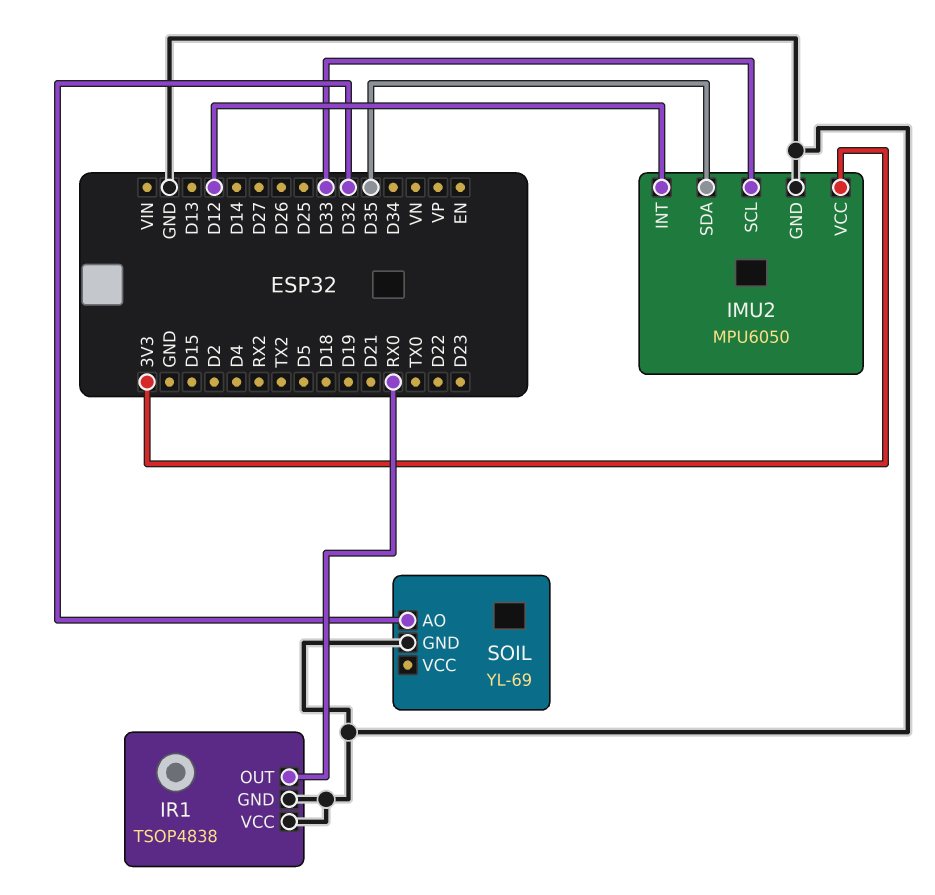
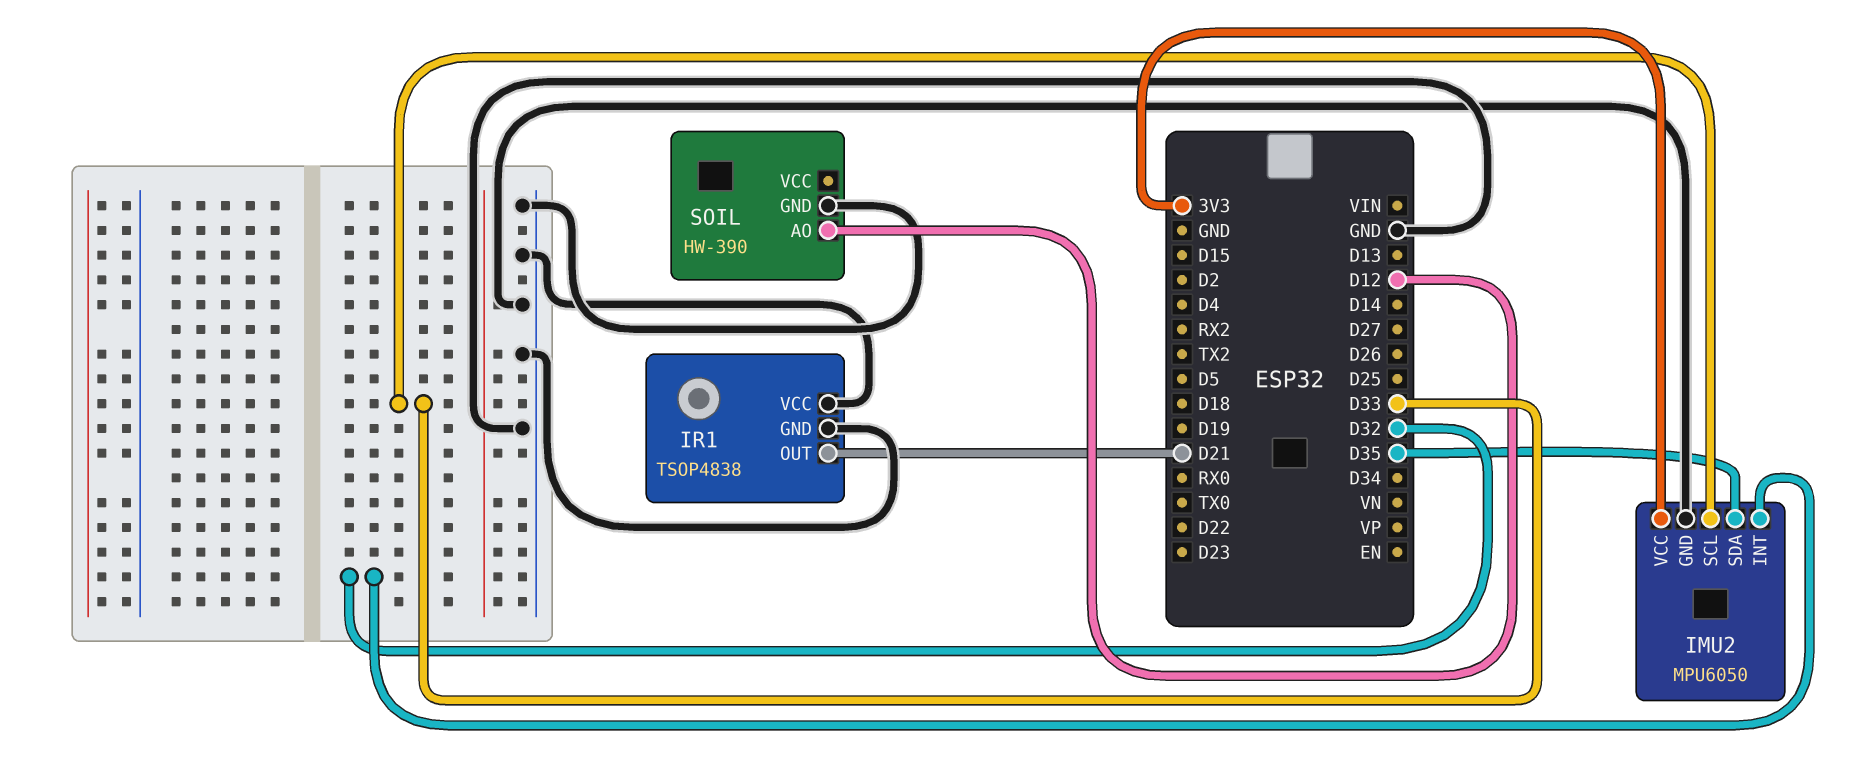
IMU2 pin INT: D12 -> D32
IR1 pin OUT: RX0 -> D21
SOIL: YL-69 -> HW-390
SOIL pin AO: D32 -> D12

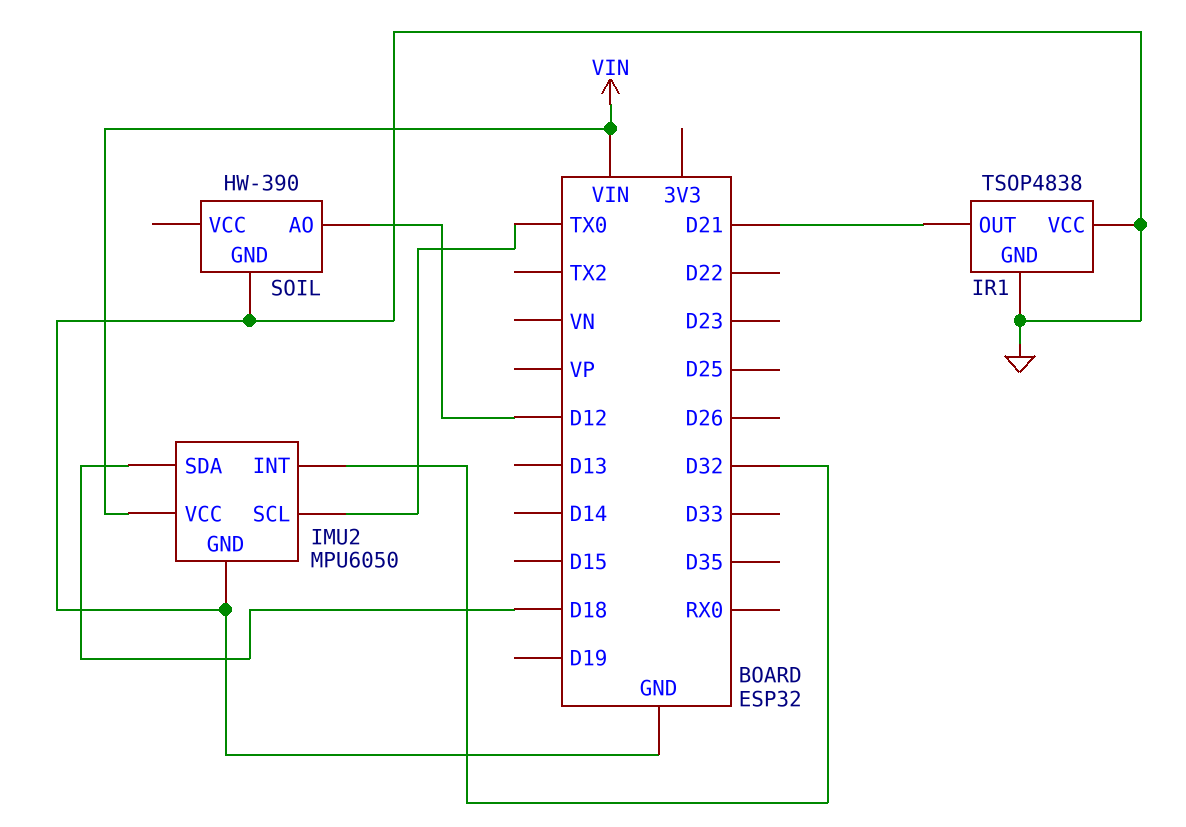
IMU2 pin SCL: D33 -> TX0
IMU2 pin SDA: D35 -> D18
IMU2 pin VCC: 3V3 -> VIN

